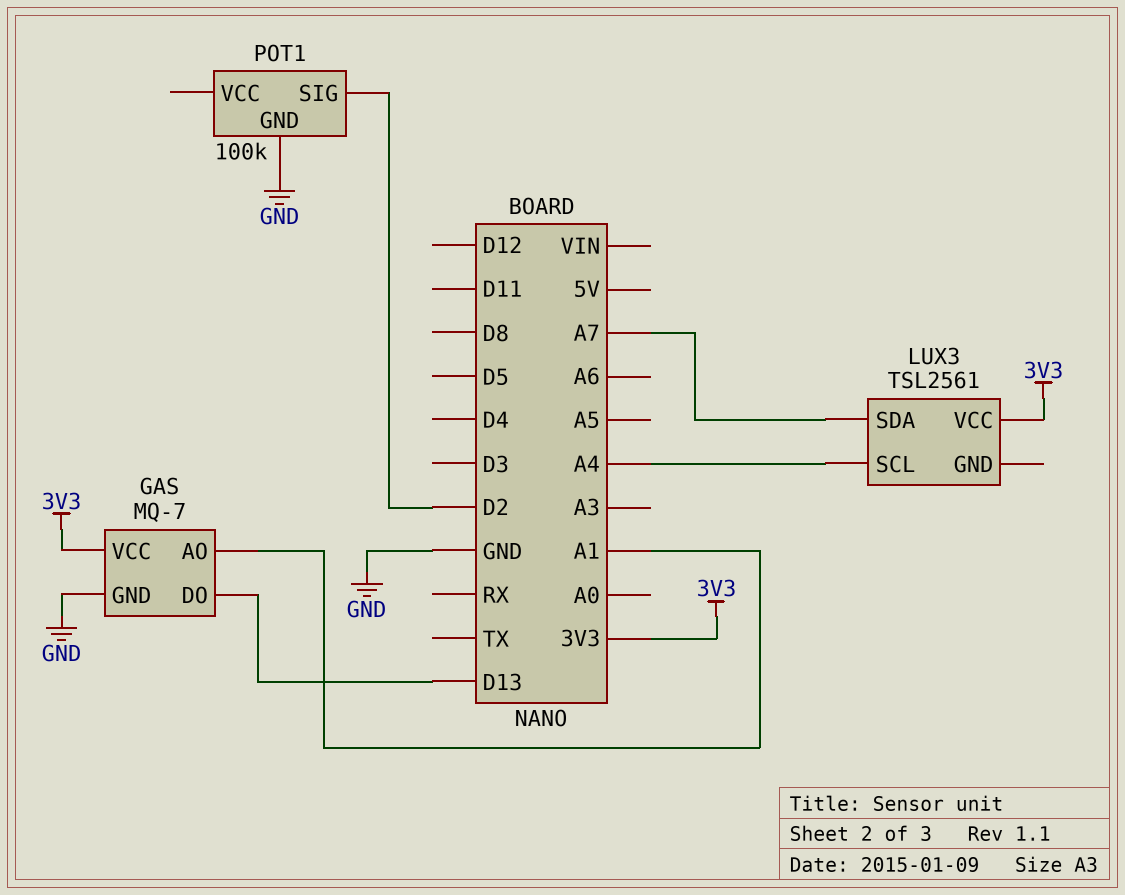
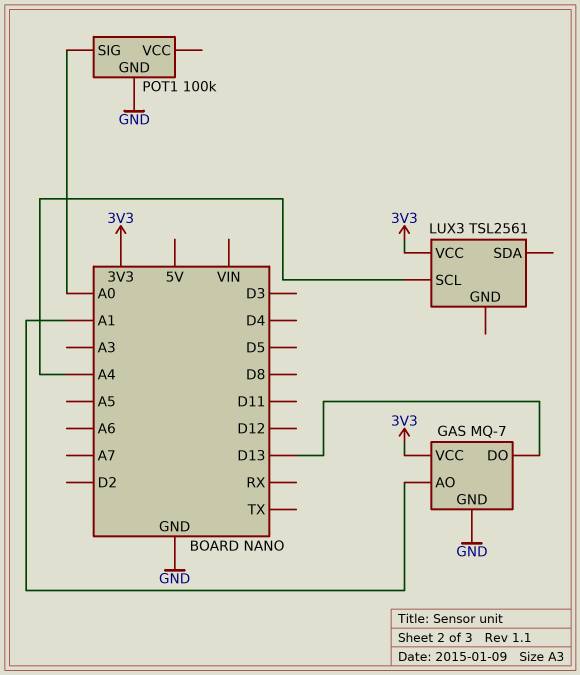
LUX3 pin SDA: A7 -> none
POT1 pin SIG: D2 -> A0

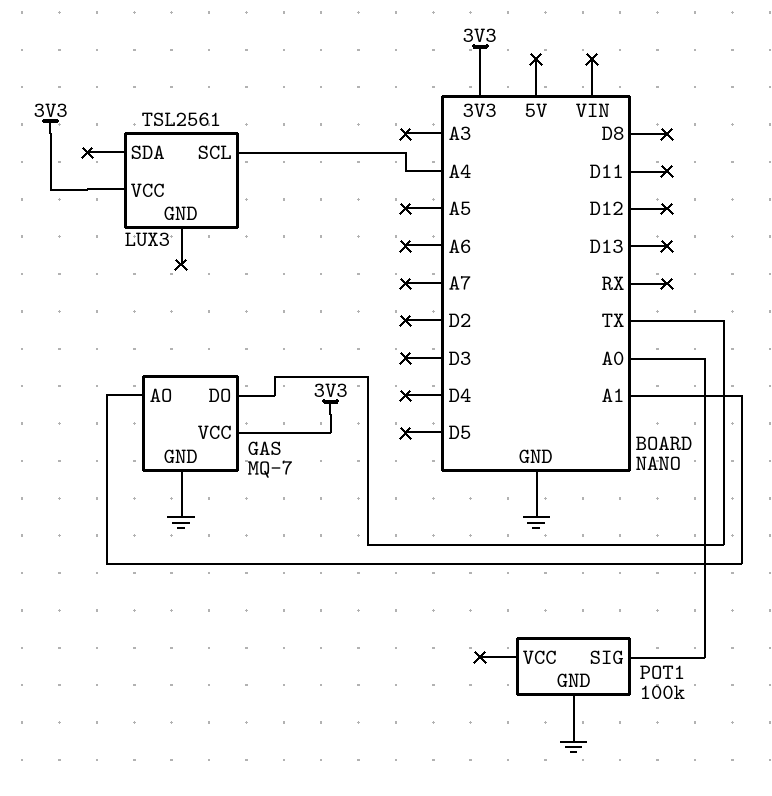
GAS pin DO: D13 -> TX

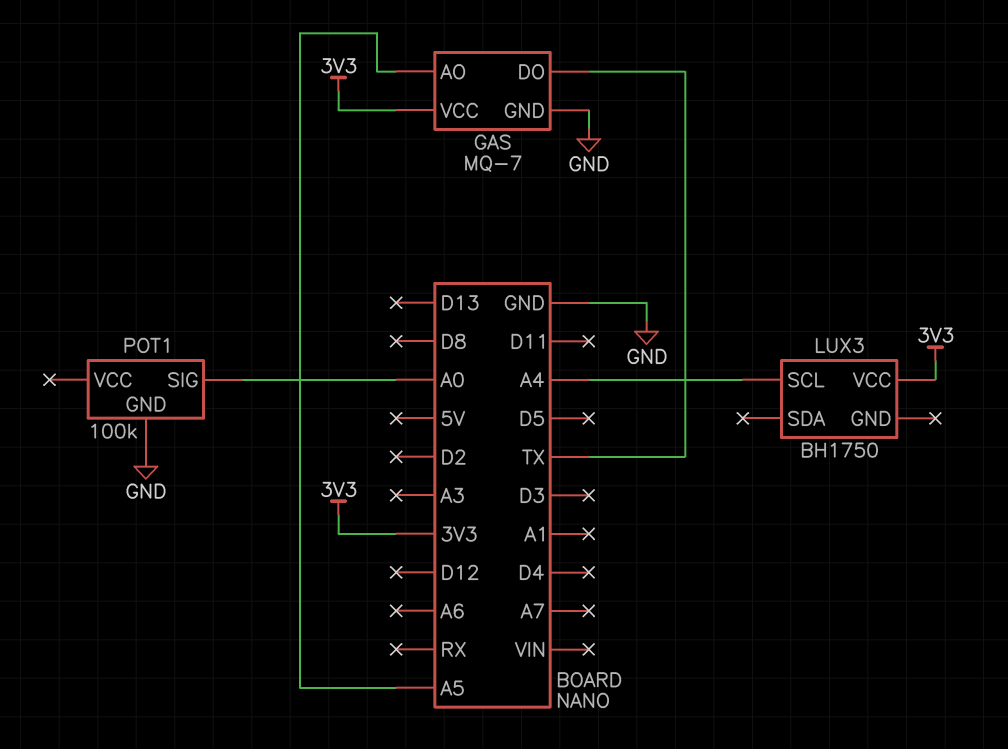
GAS pin AO: A1 -> A5
LUX3: TSL2561 -> BH1750

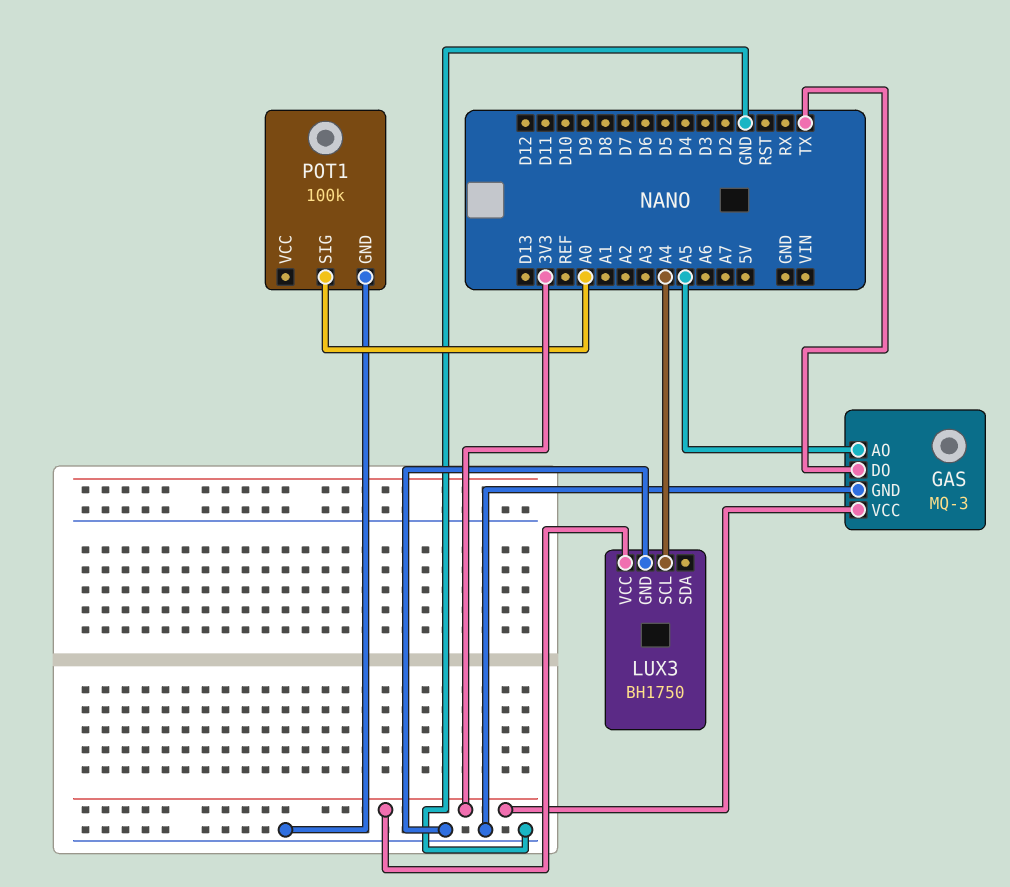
GAS: MQ-7 -> MQ-3
LUX3 pin GND: none -> GND

